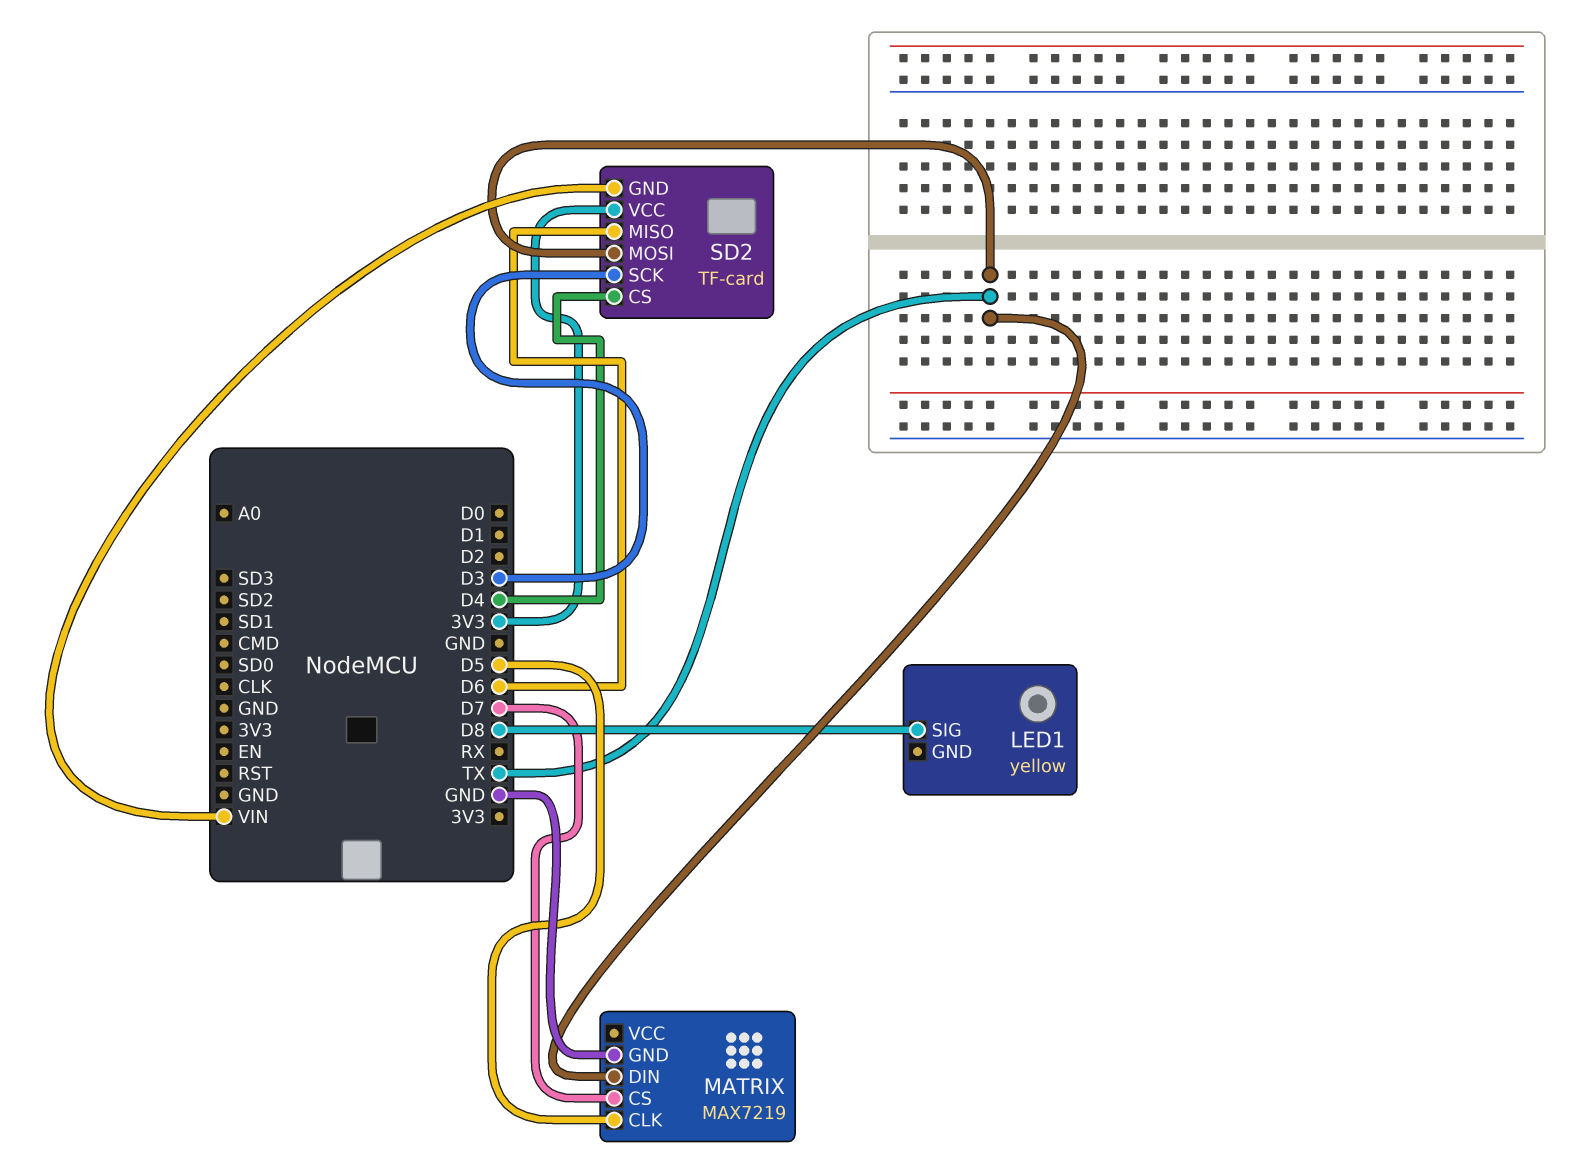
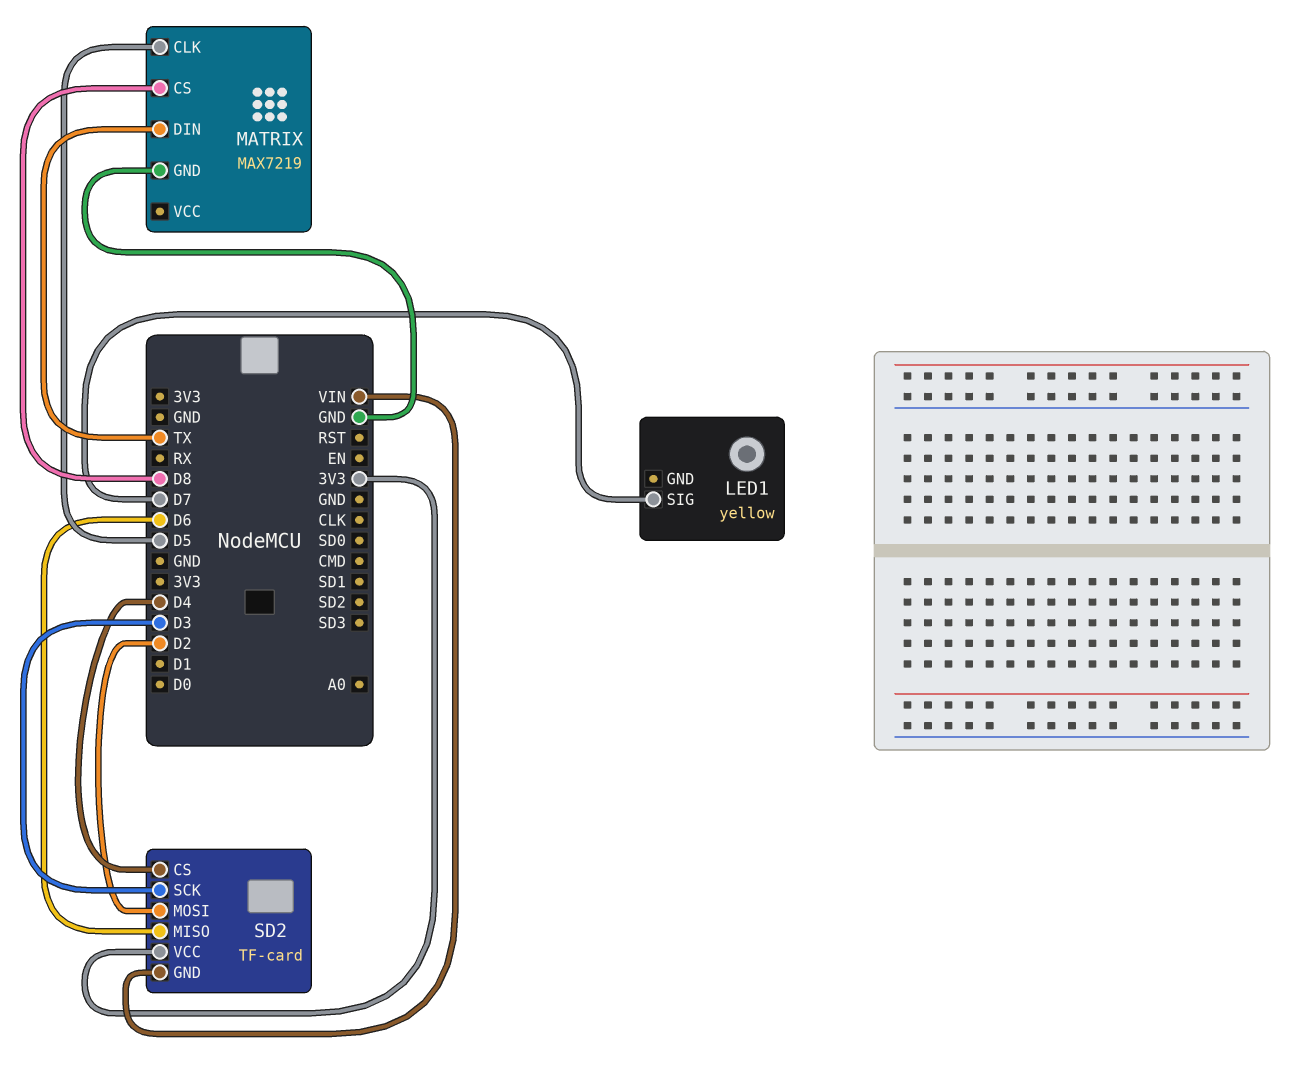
LED1 pin SIG: D8 -> D7
MATRIX pin CS: D7 -> D8
SD2 pin MOSI: TX -> D2

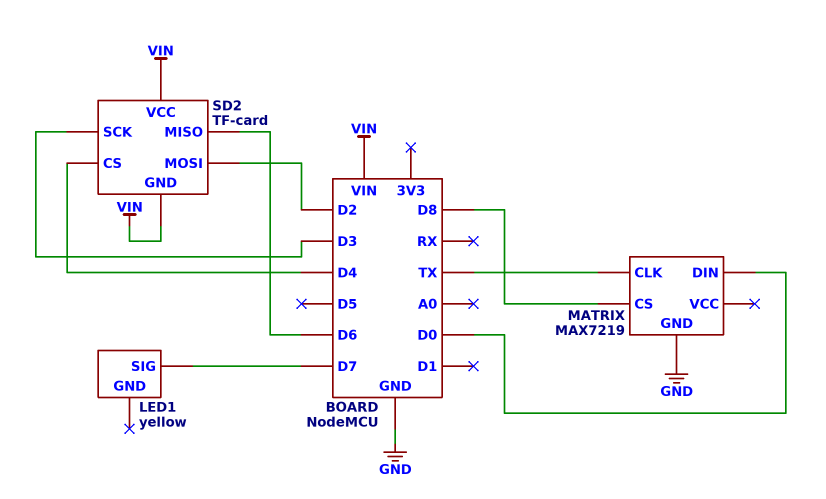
MATRIX pin CLK: D5 -> TX
MATRIX pin DIN: TX -> D0
SD2 pin VCC: 3V3 -> VIN

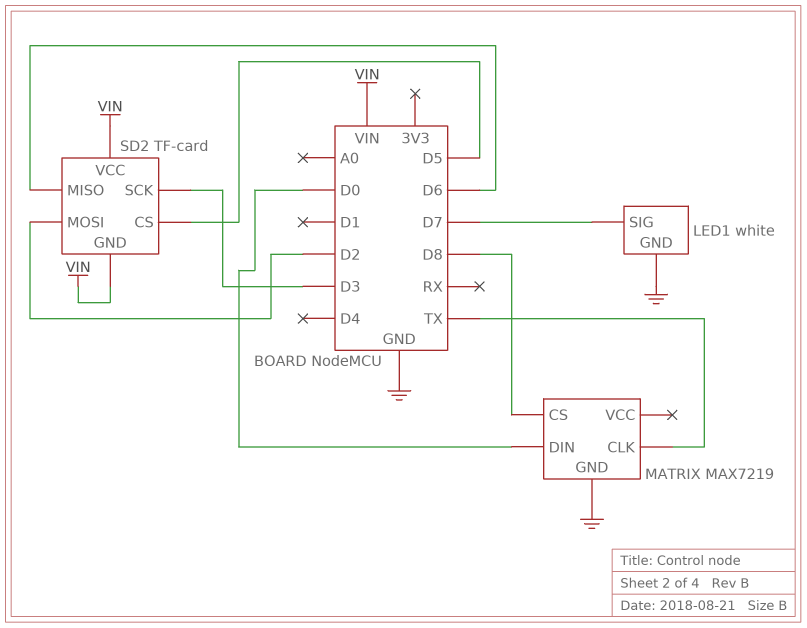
LED1: yellow -> white
LED1 pin GND: none -> GND
SD2 pin CS: D4 -> D5

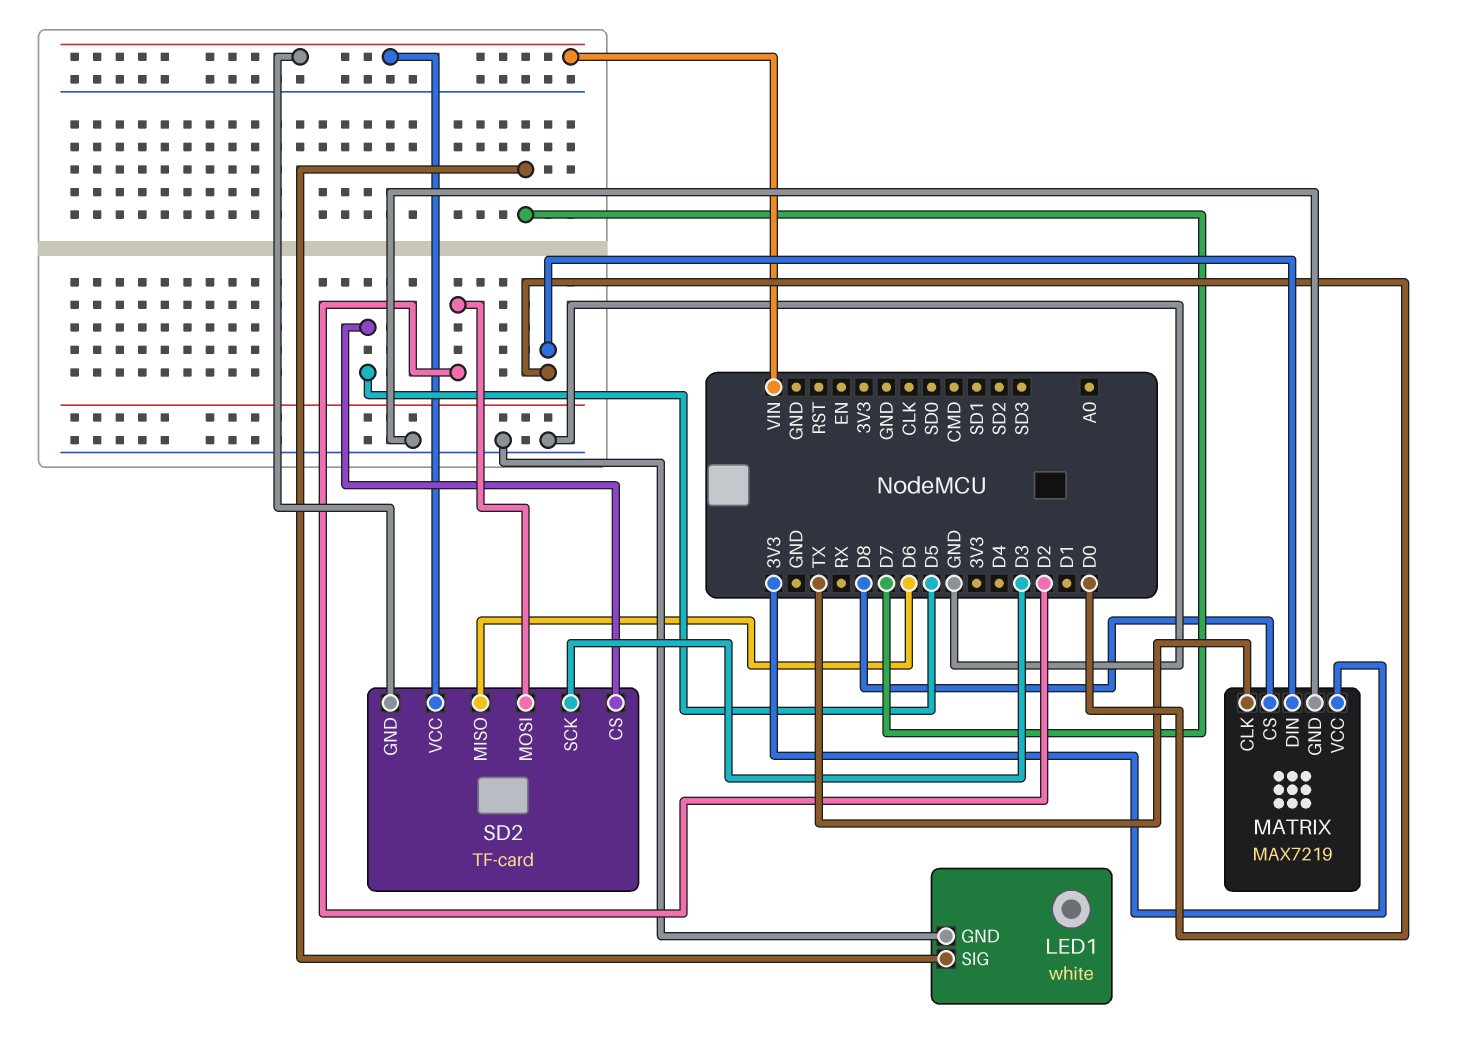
MATRIX pin VCC: none -> 3V3

